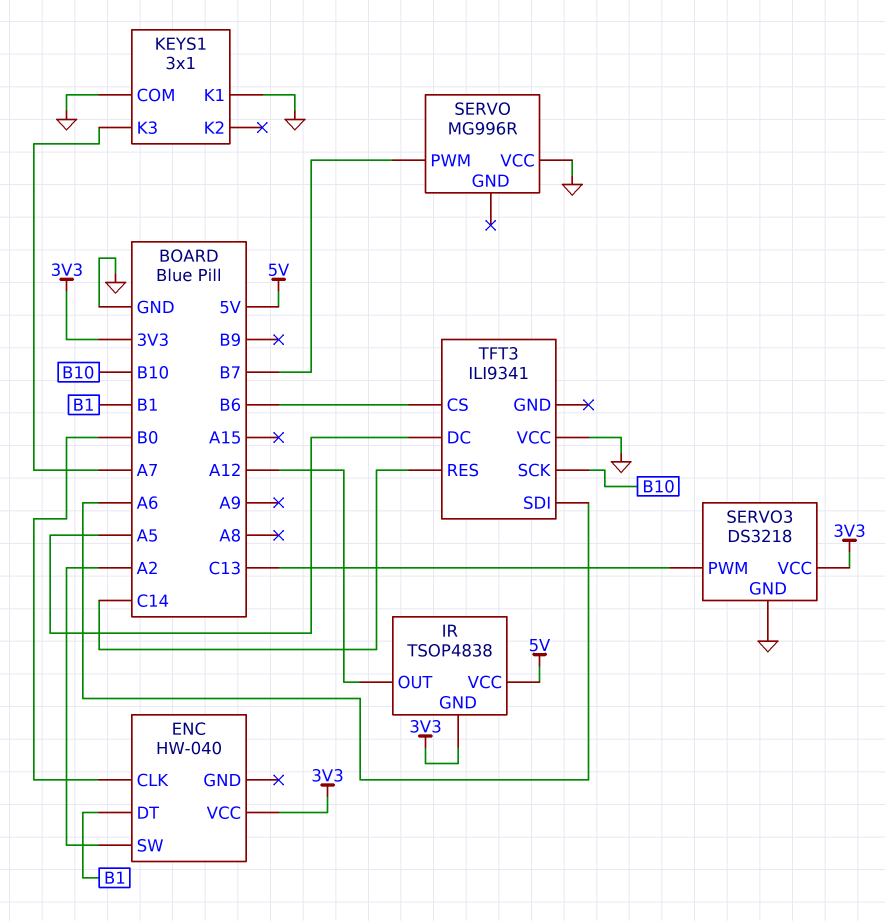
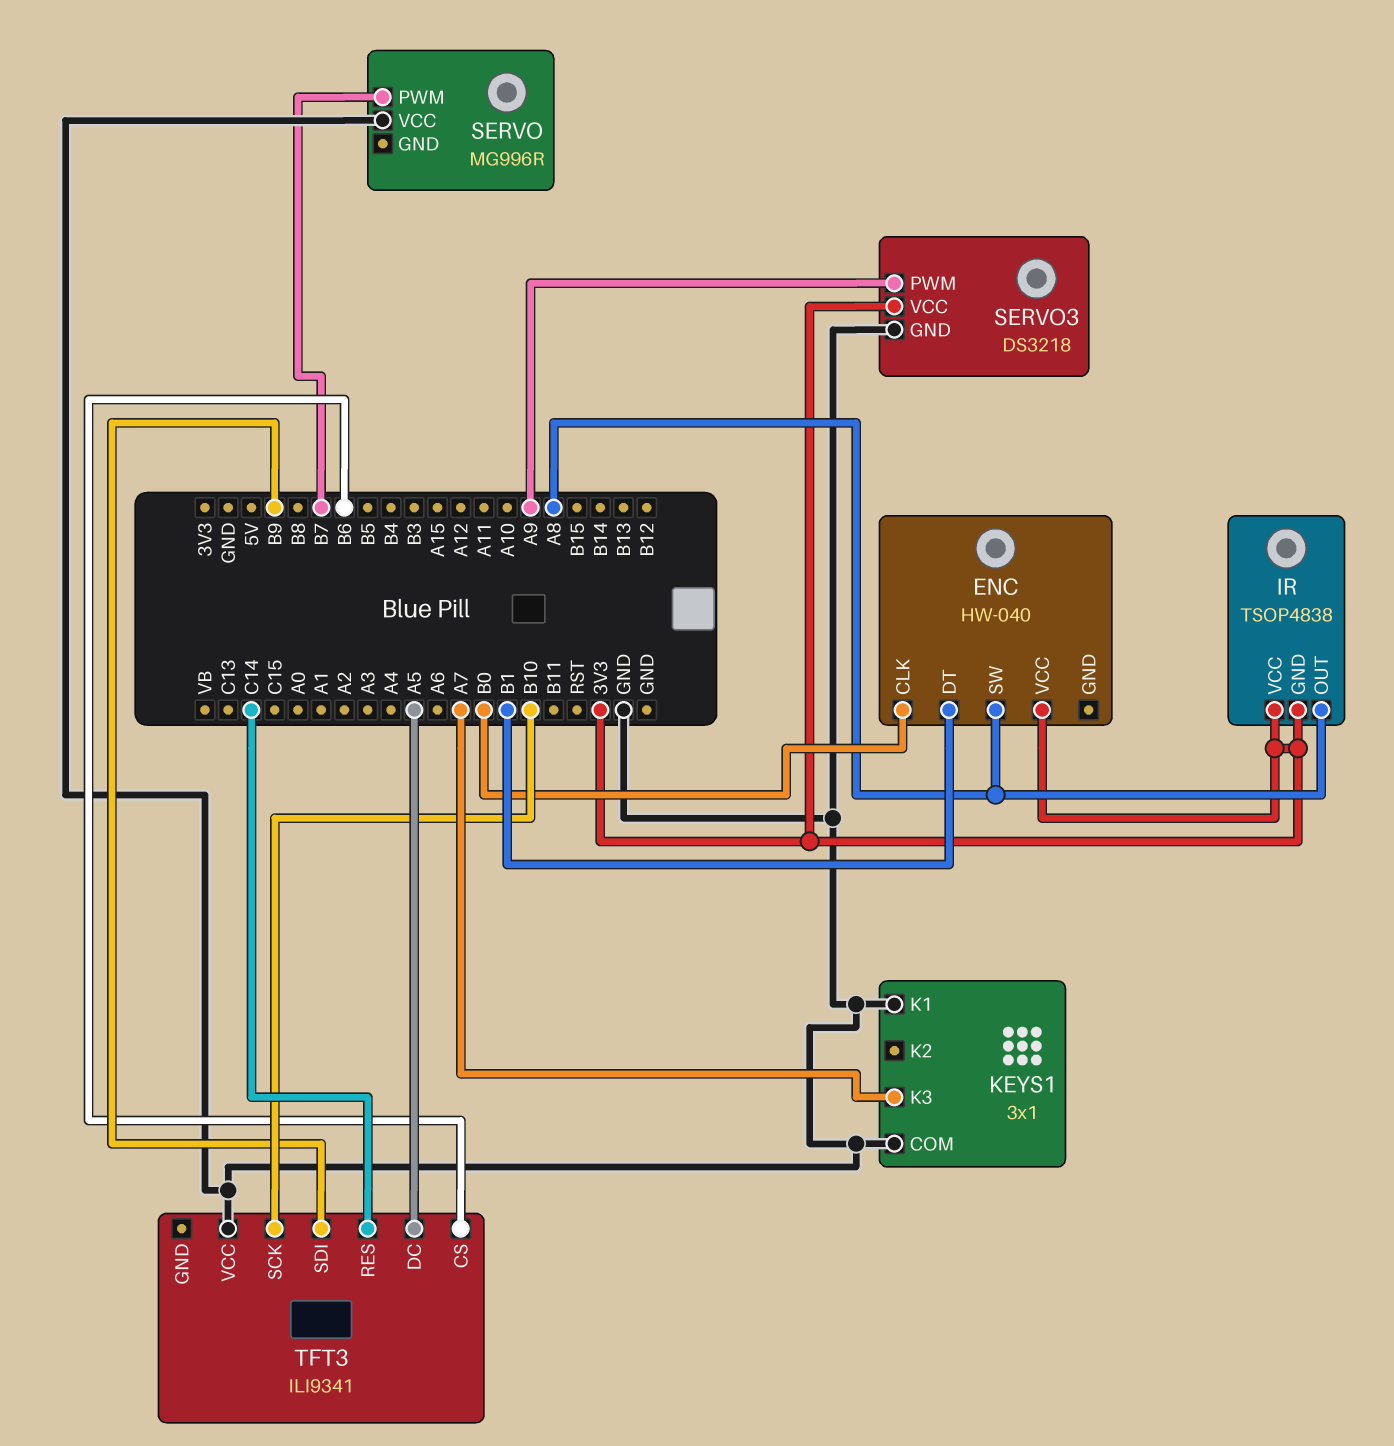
ENC pin SW: A2 -> A8
IR pin OUT: A12 -> A8
IR pin VCC: 5V -> 3V3
SERVO3 pin PWM: C13 -> A9
TFT3 pin SDI: A6 -> B9

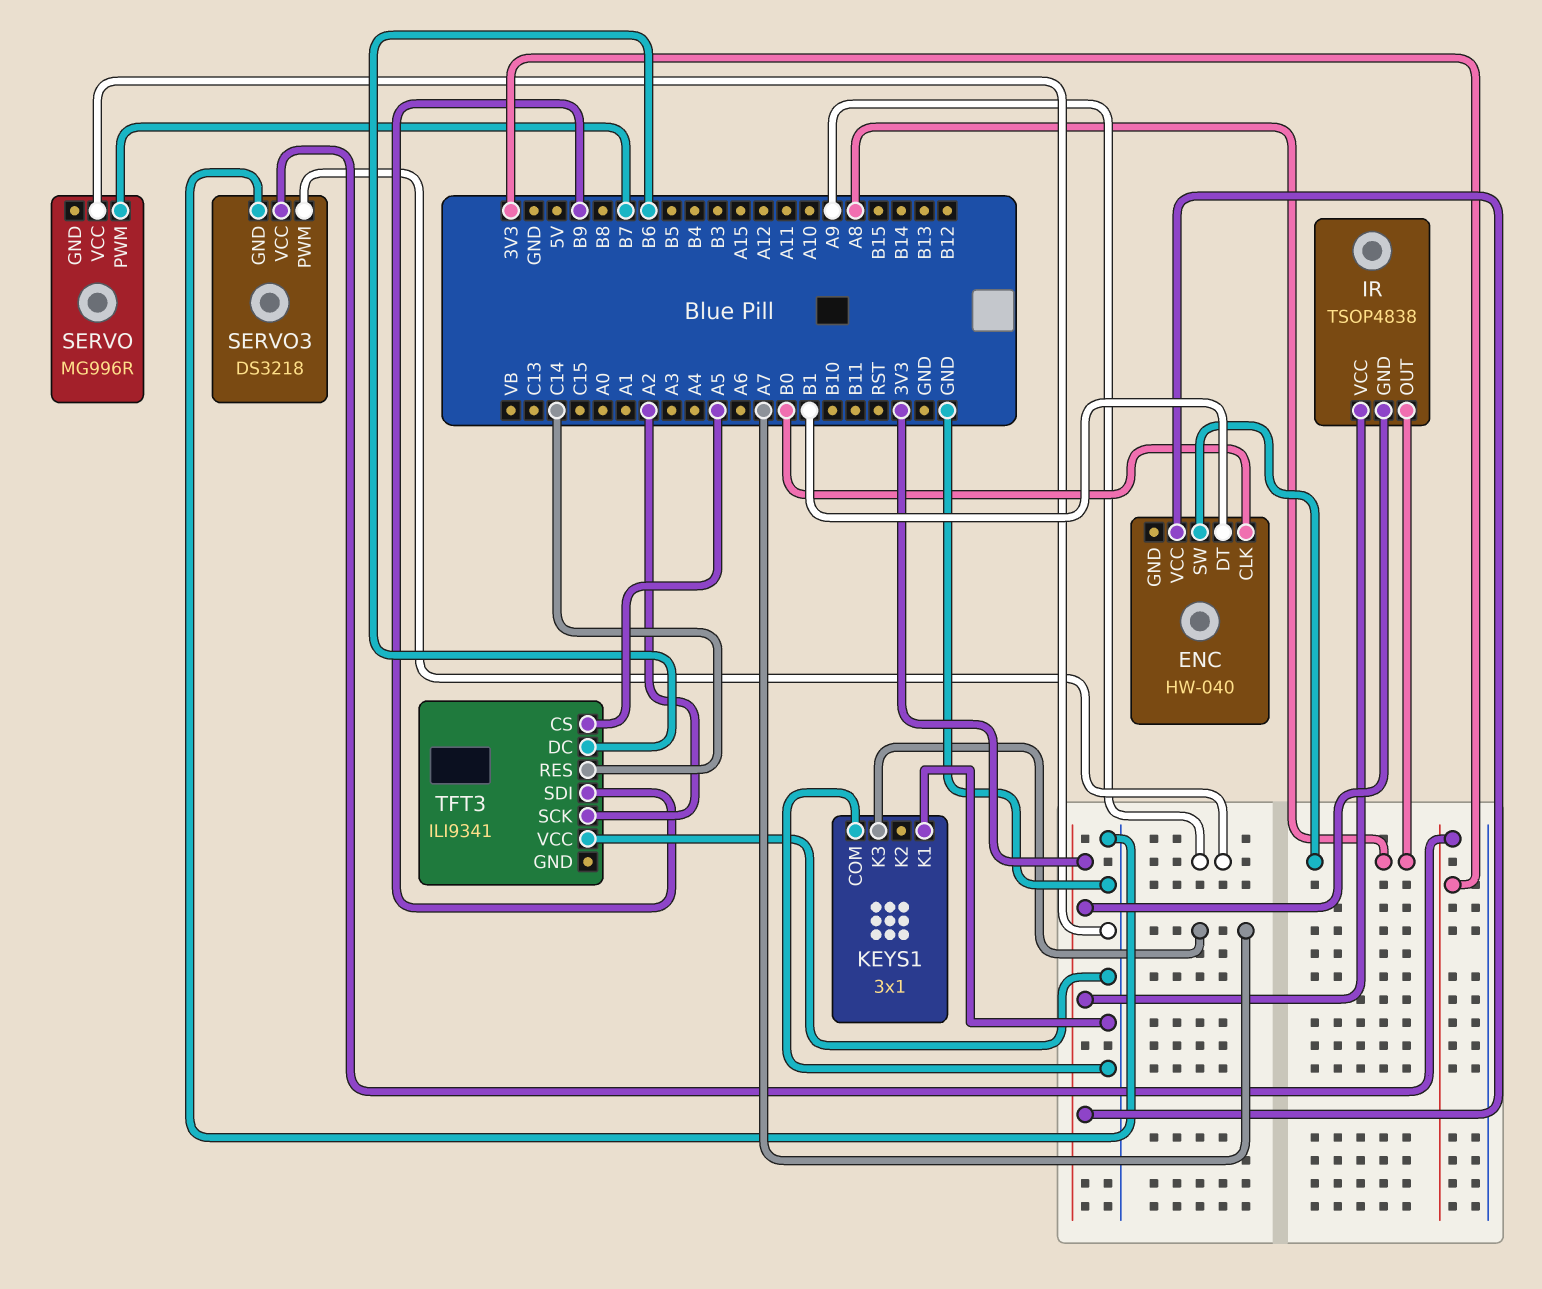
TFT3 pin CS: B6 -> A5
TFT3 pin DC: A5 -> B6
TFT3 pin SCK: B10 -> A2

